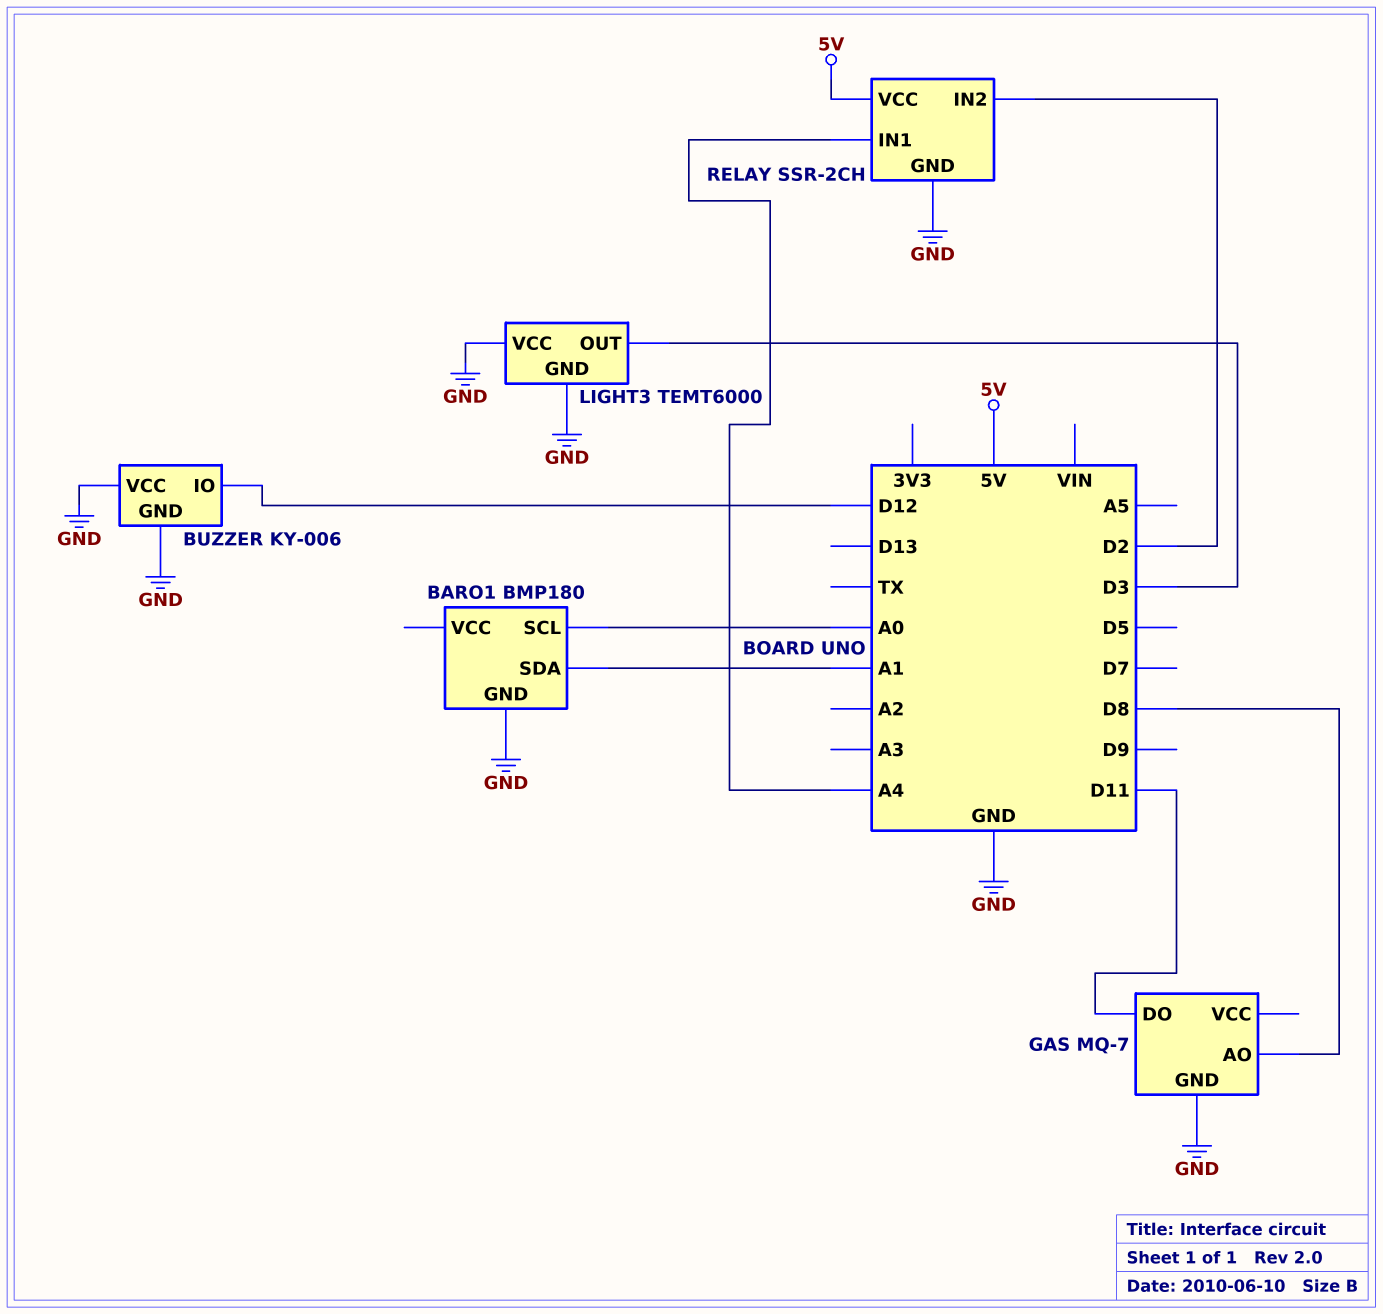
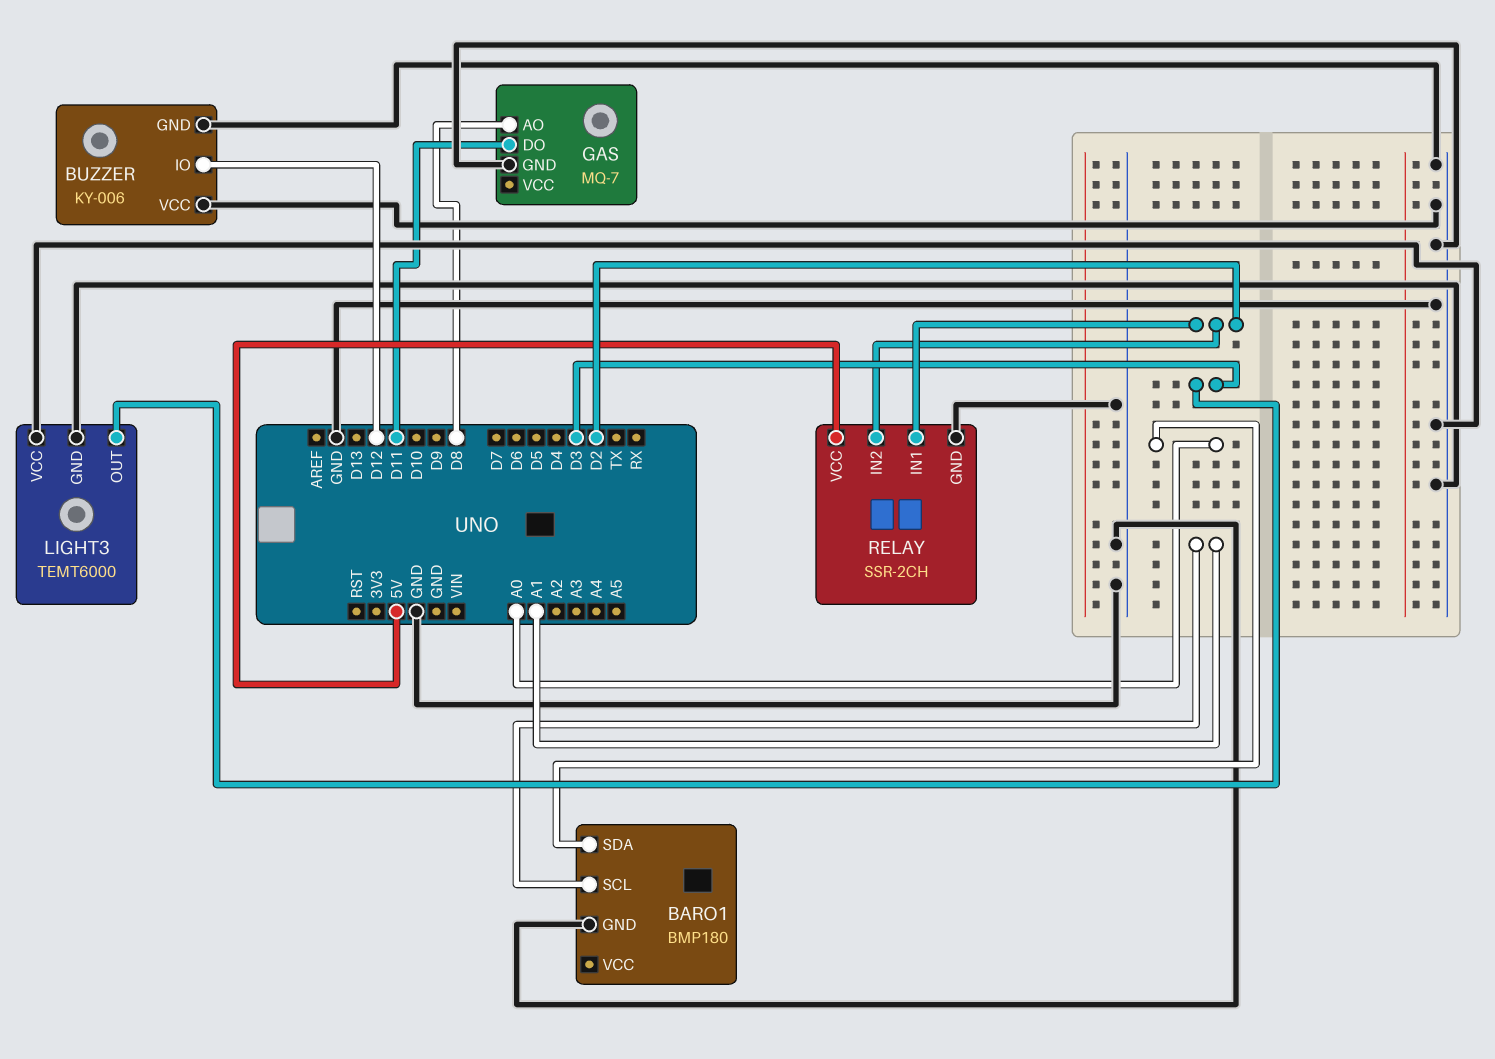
BARO1 pin SCL: A0 -> A1
BARO1 pin SDA: A1 -> A0
RELAY pin IN1: A4 -> D2

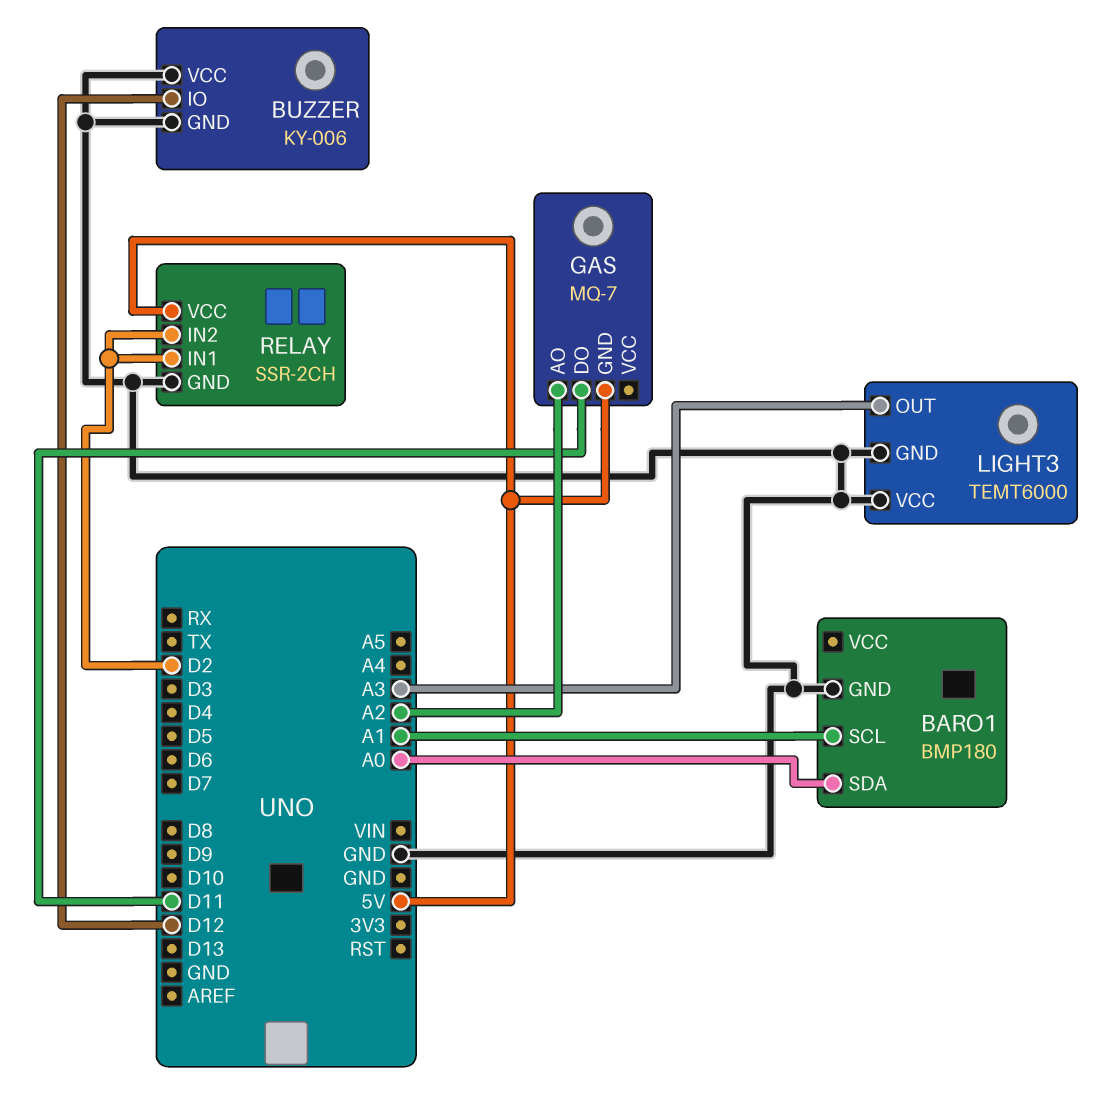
GAS pin AO: D8 -> A2
GAS pin GND: GND -> 5V
LIGHT3 pin OUT: D3 -> A3

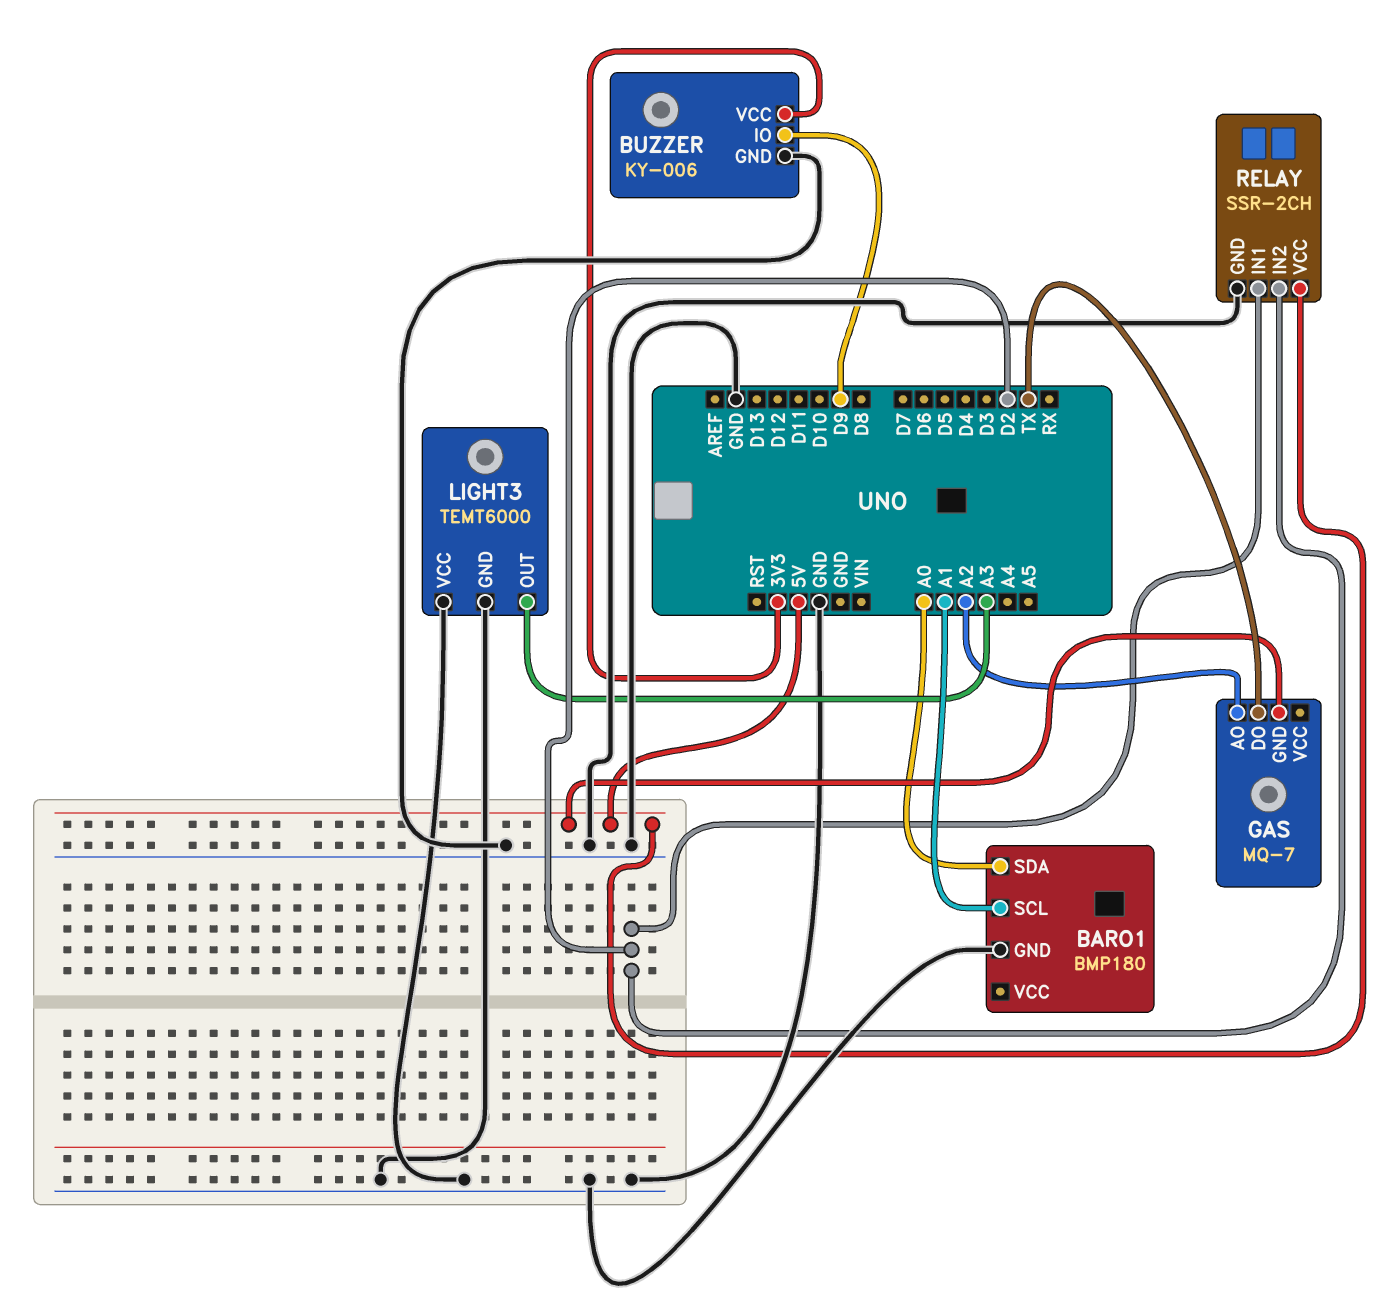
BUZZER pin IO: D12 -> D9
BUZZER pin VCC: GND -> 3V3
GAS pin DO: D11 -> TX

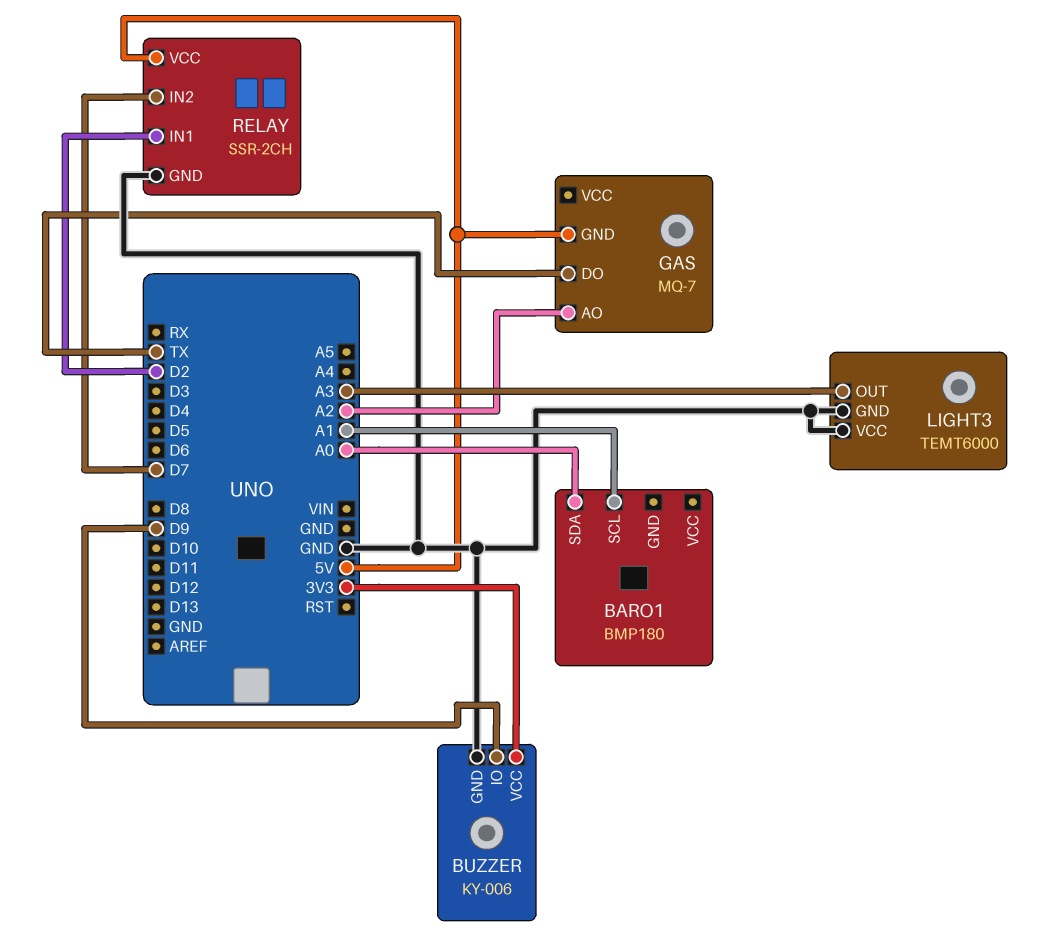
BARO1 pin GND: GND -> none
RELAY pin IN2: D2 -> D7

